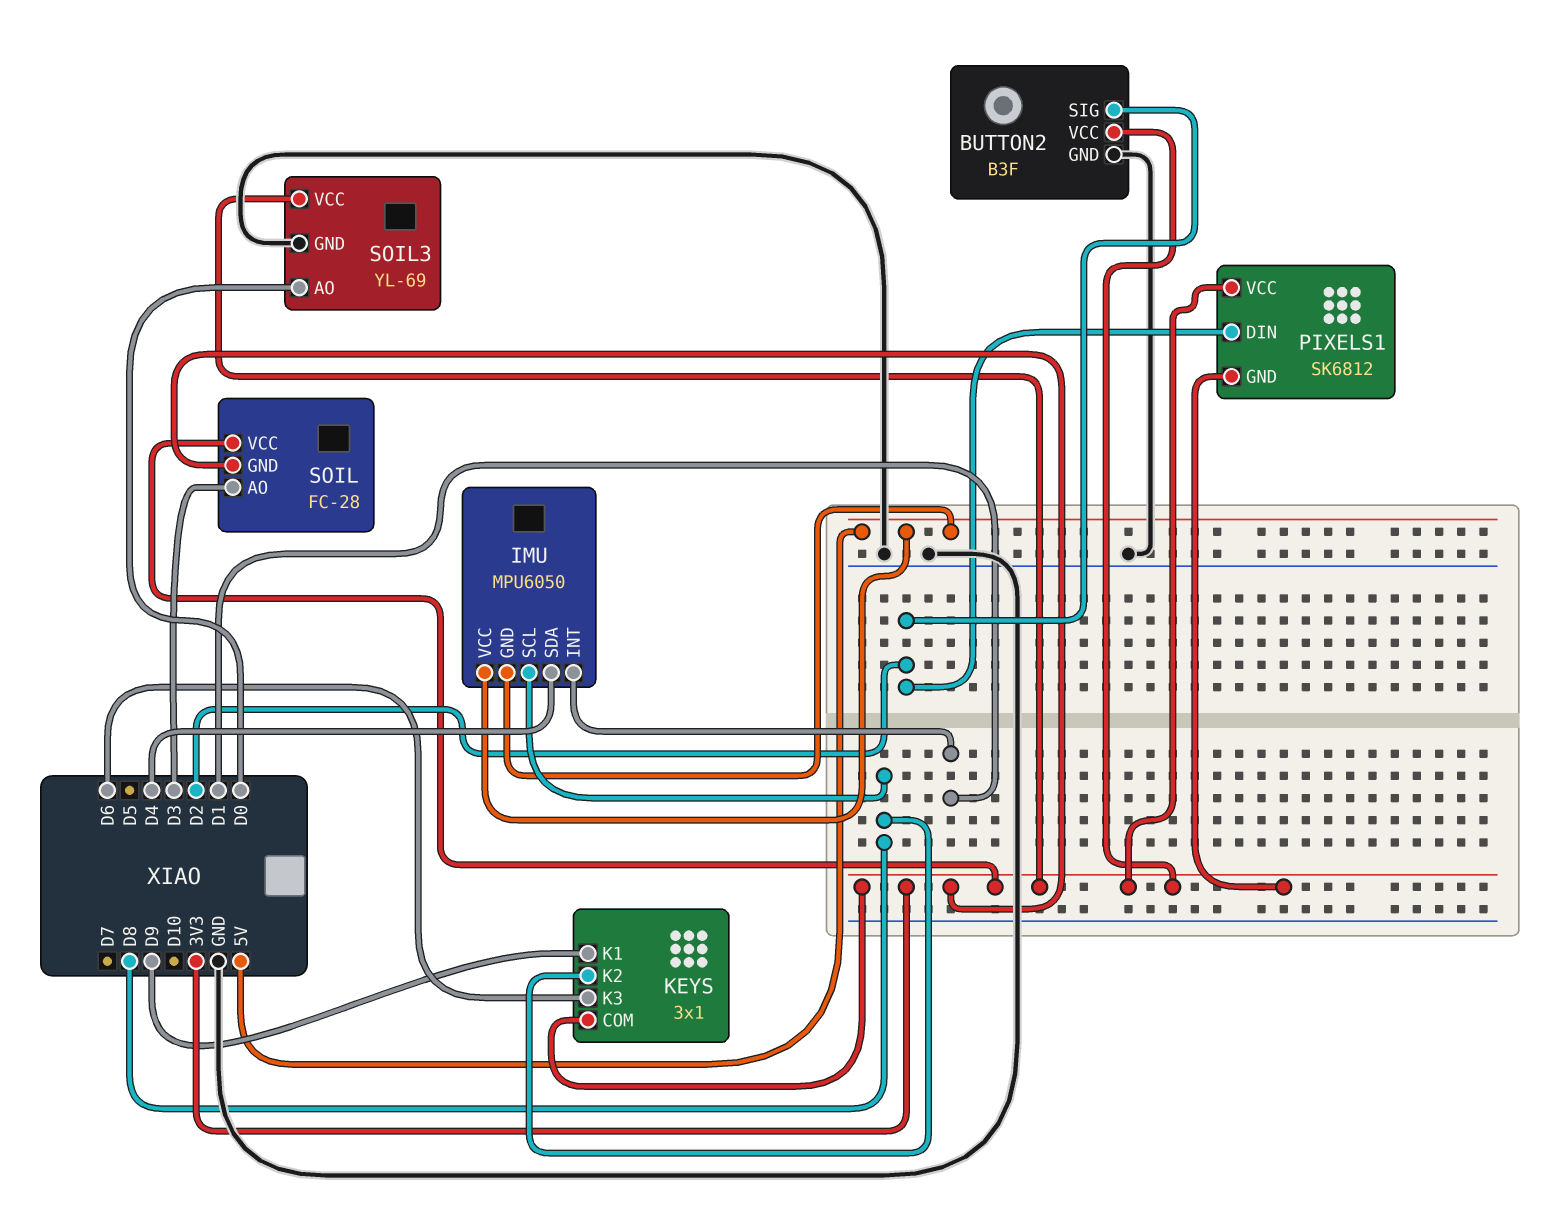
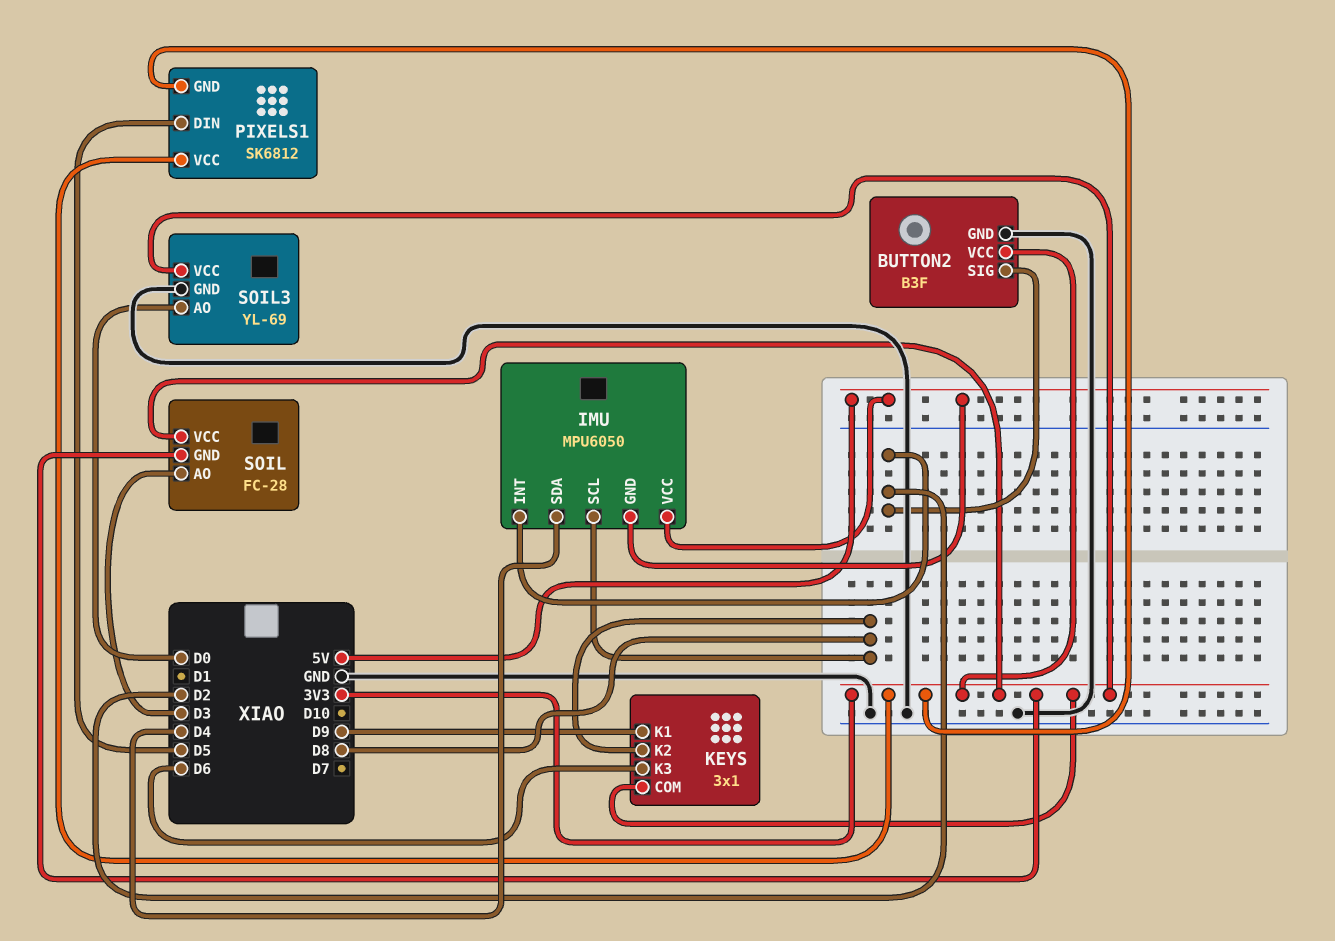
IMU pin INT: D1 -> D2
PIXELS1 pin DIN: D2 -> D5

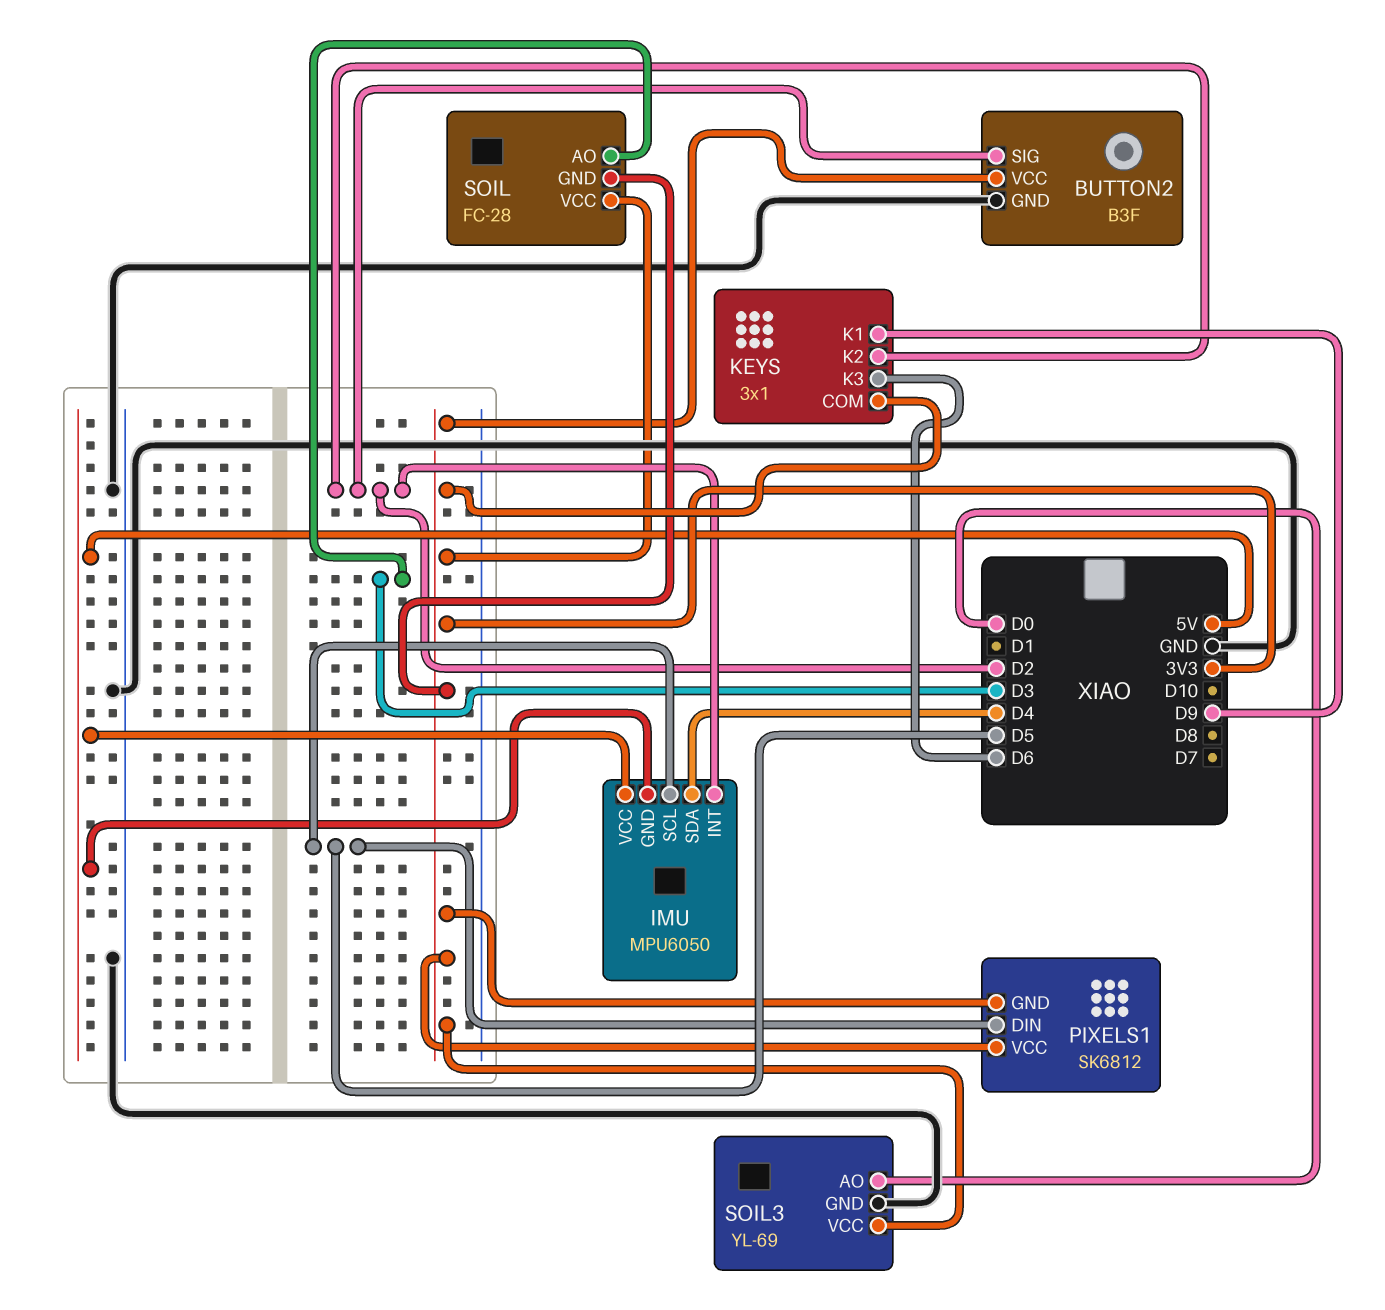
IMU pin SCL: D8 -> D5
KEYS pin K2: D8 -> D2

